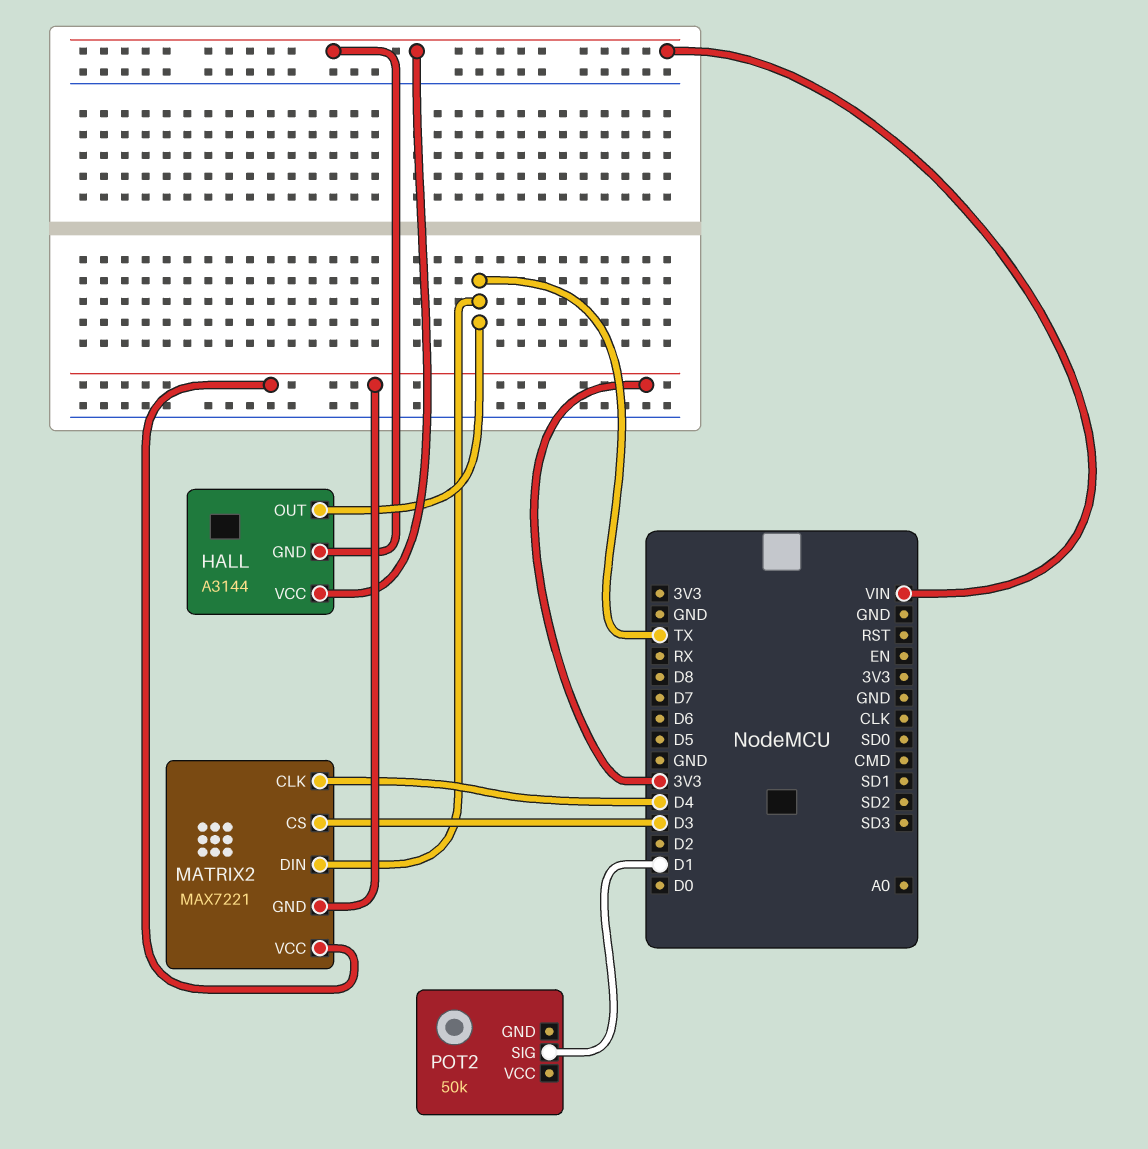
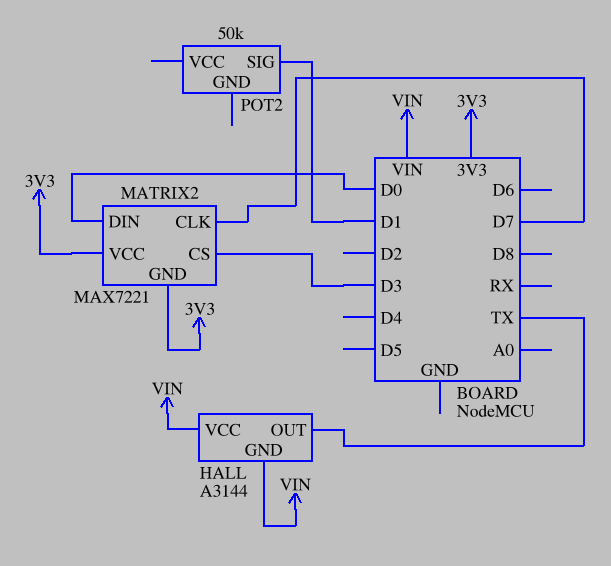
MATRIX2 pin CLK: D4 -> D7
MATRIX2 pin DIN: TX -> D0

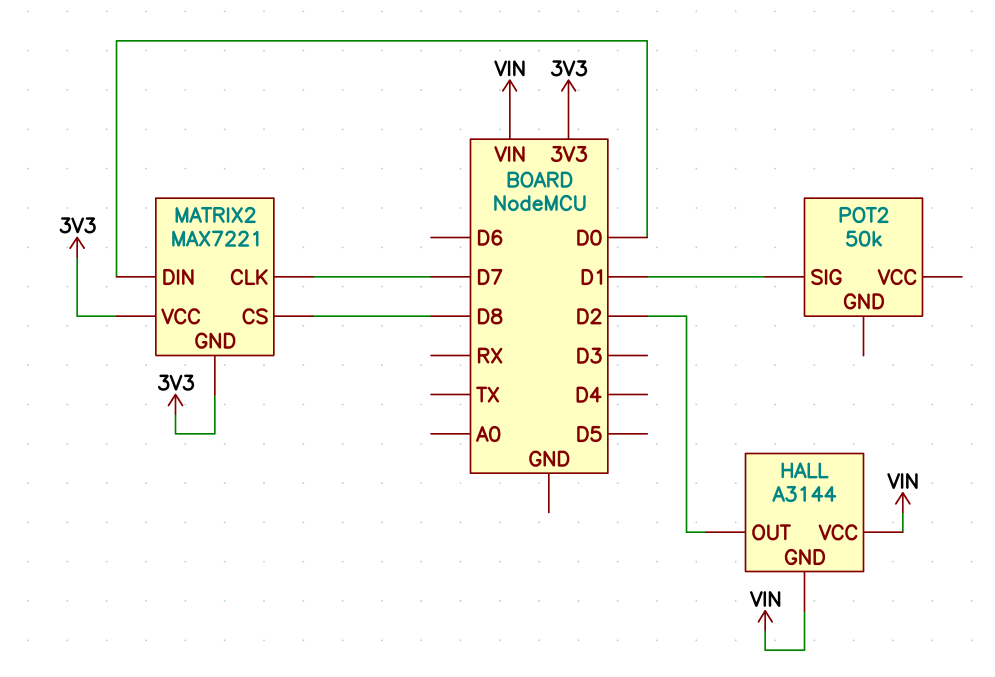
HALL pin OUT: TX -> D2
MATRIX2 pin CS: D3 -> D8

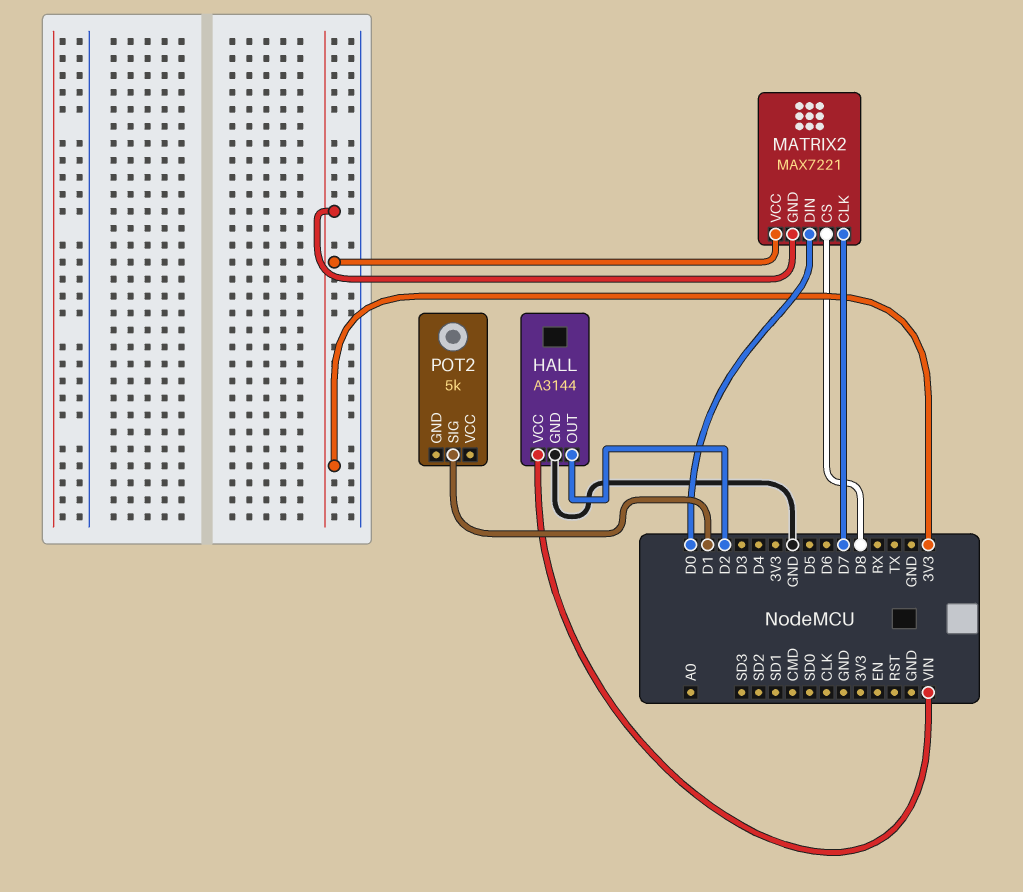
HALL pin GND: VIN -> GND
POT2: 50k -> 5k

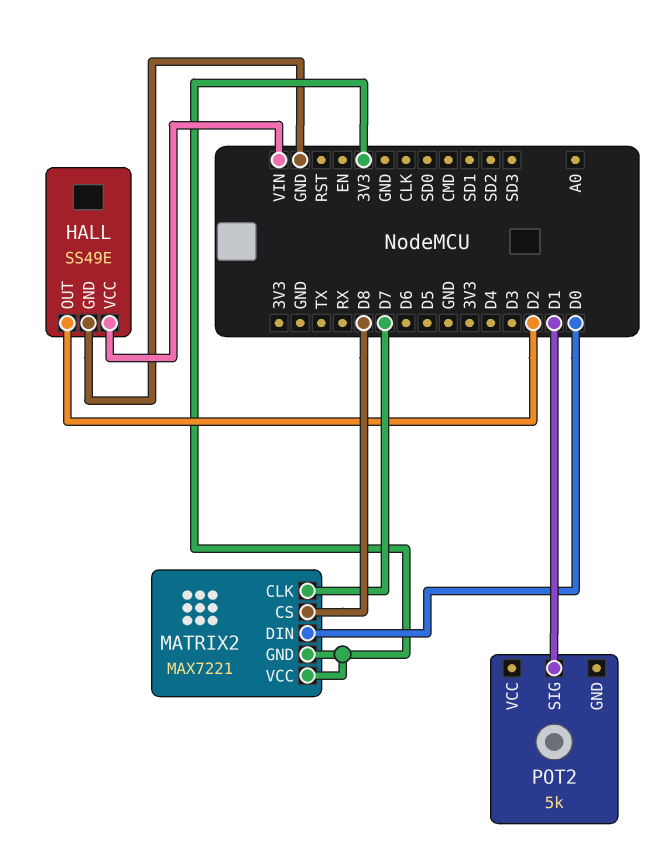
HALL: A3144 -> SS49E

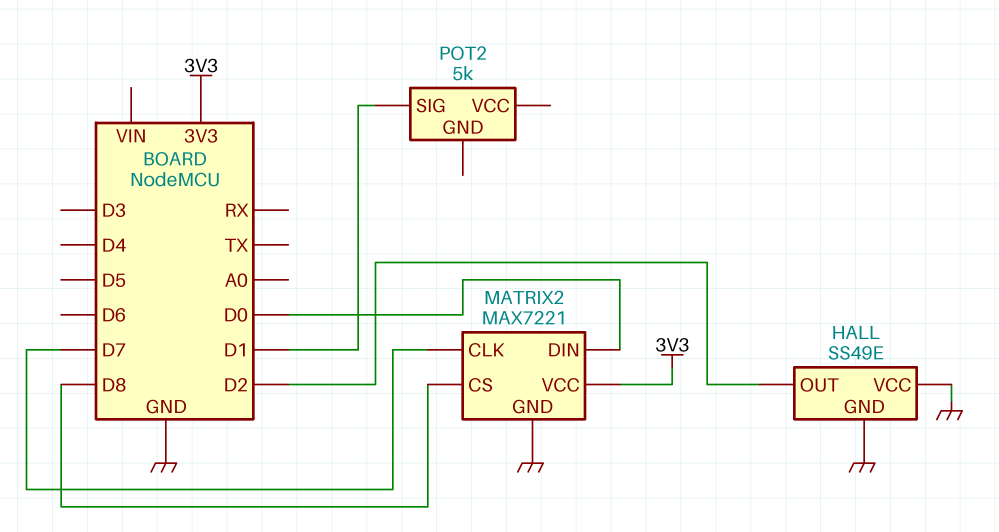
HALL pin VCC: VIN -> GND
MATRIX2 pin GND: 3V3 -> GND

